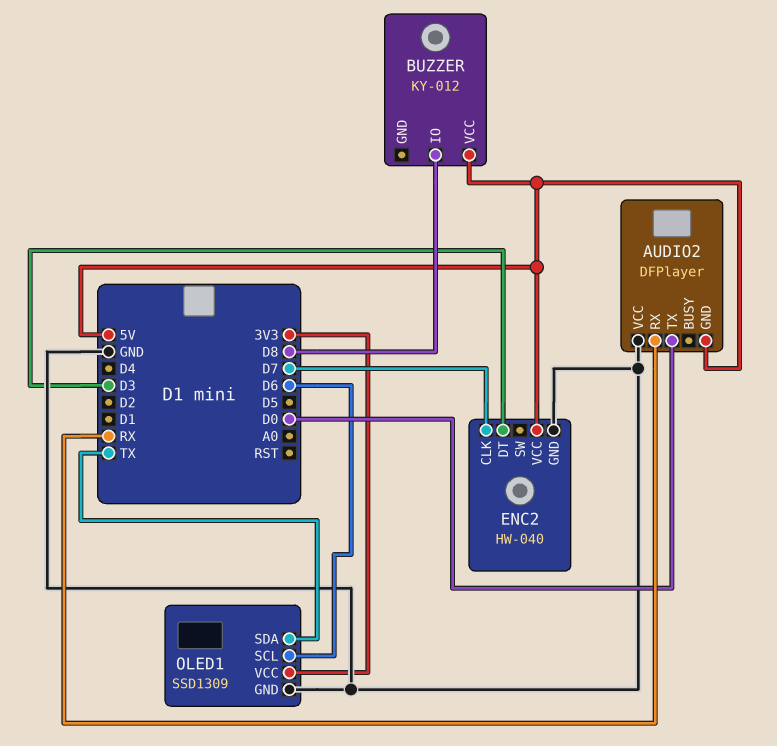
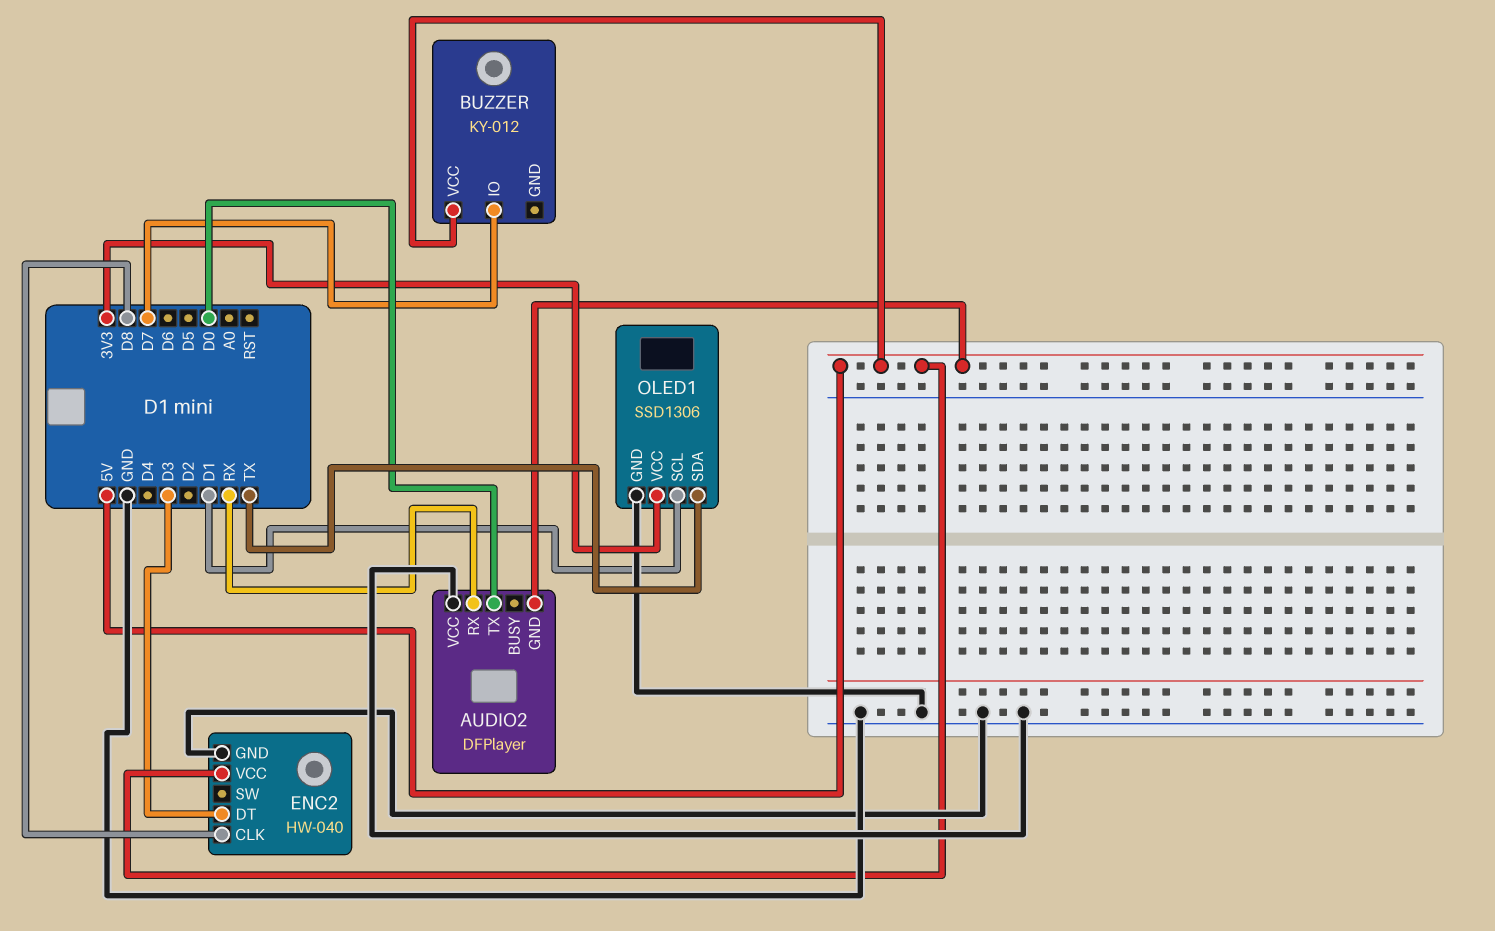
BUZZER pin IO: D8 -> D7
ENC2 pin CLK: D7 -> D8
OLED1: SSD1309 -> SSD1306
OLED1 pin SCL: D6 -> D1

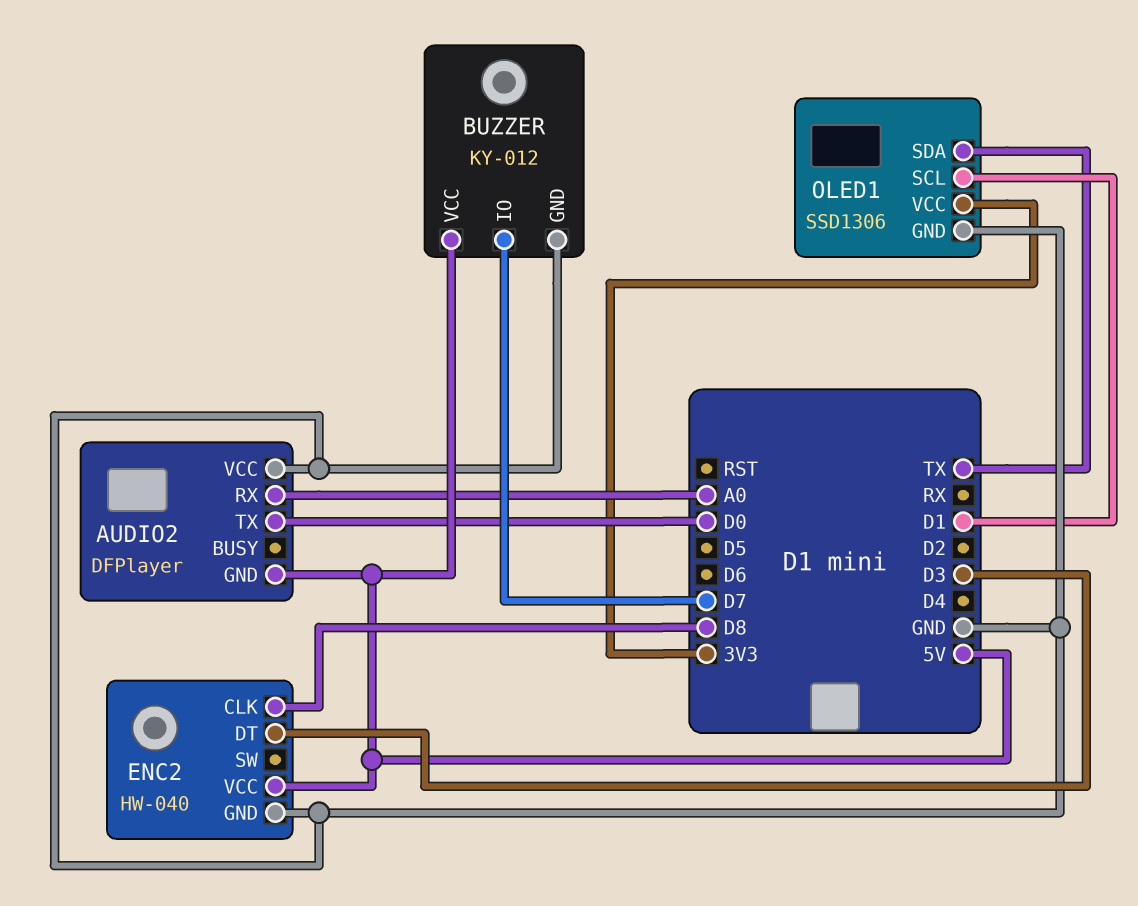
AUDIO2 pin RX: RX -> A0
BUZZER pin GND: none -> GND

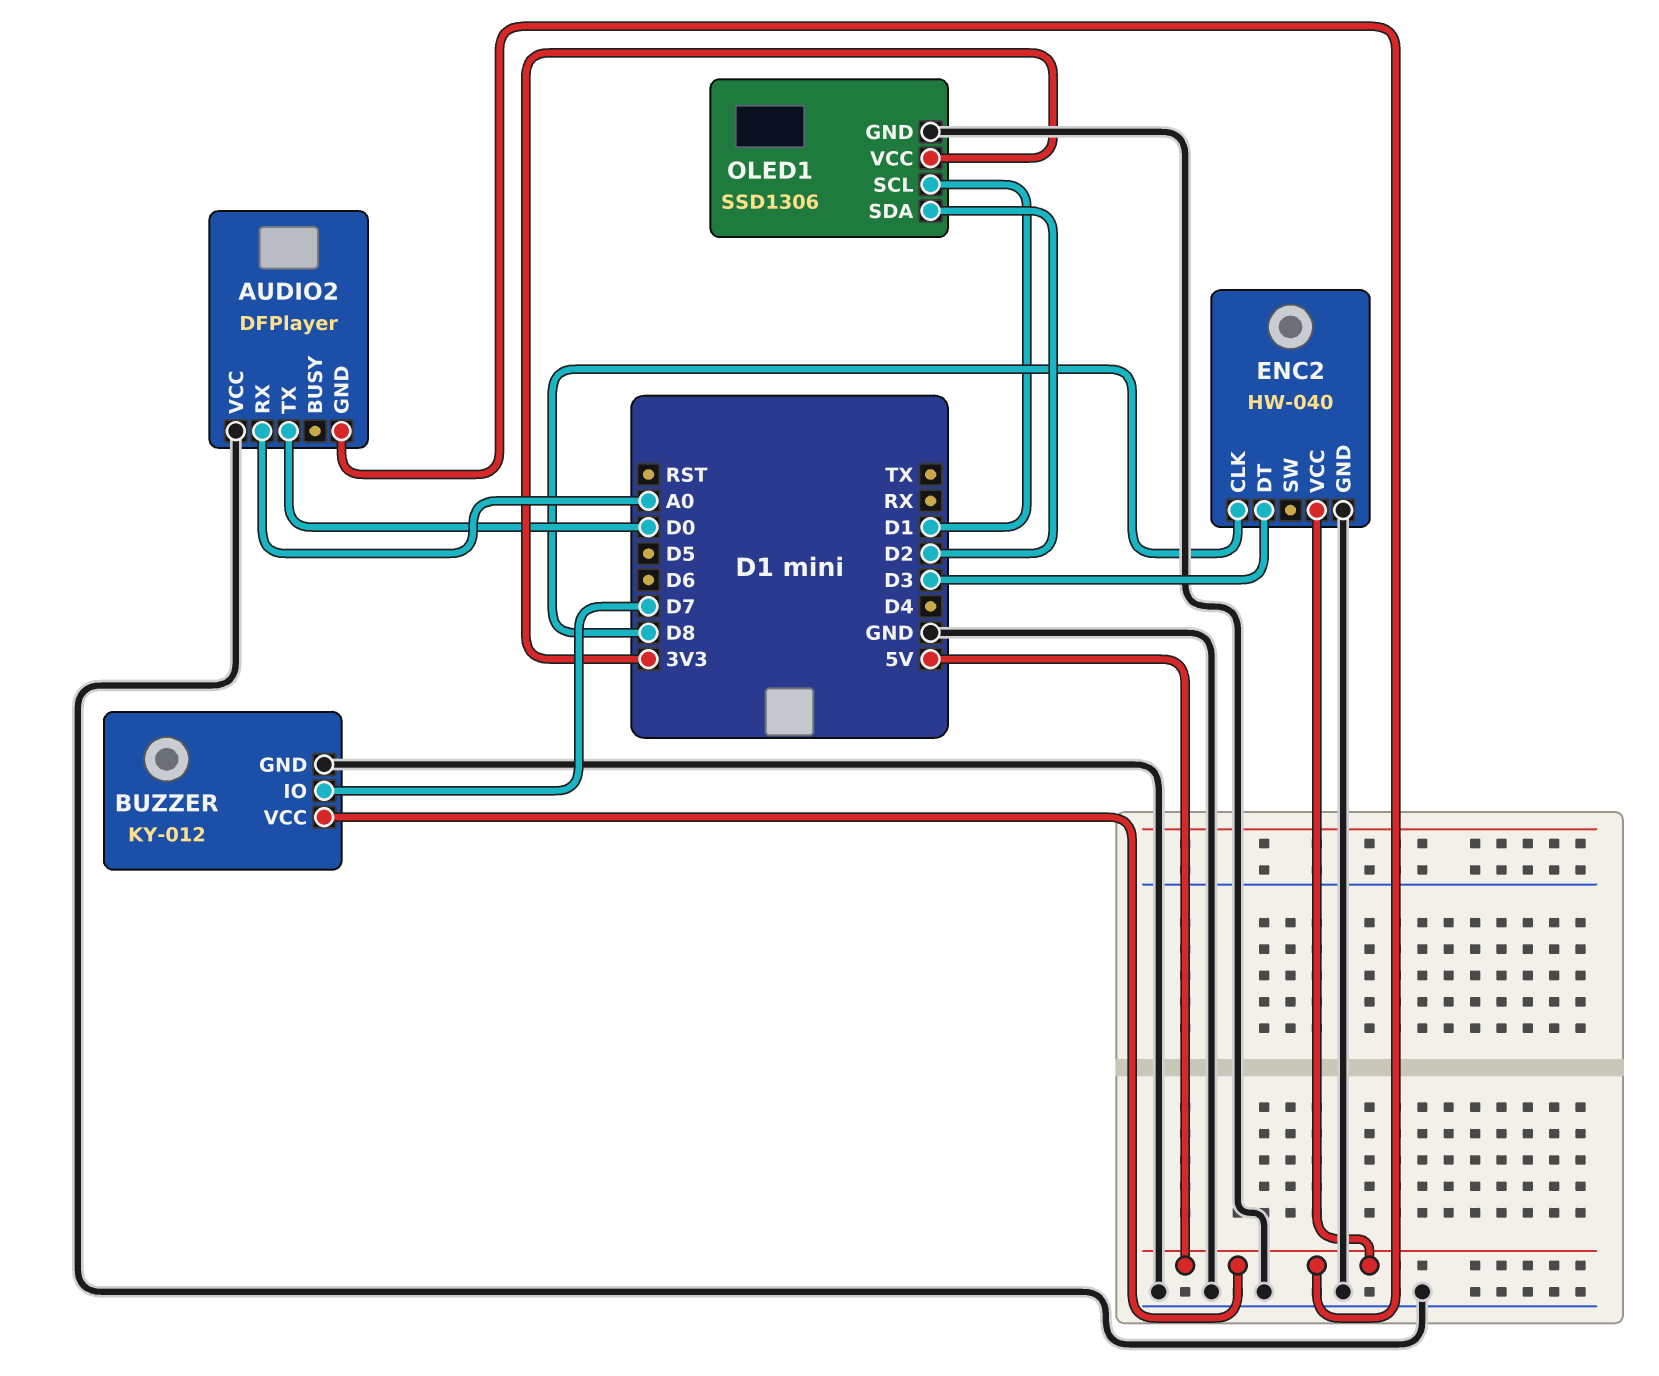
OLED1 pin SDA: TX -> D2

